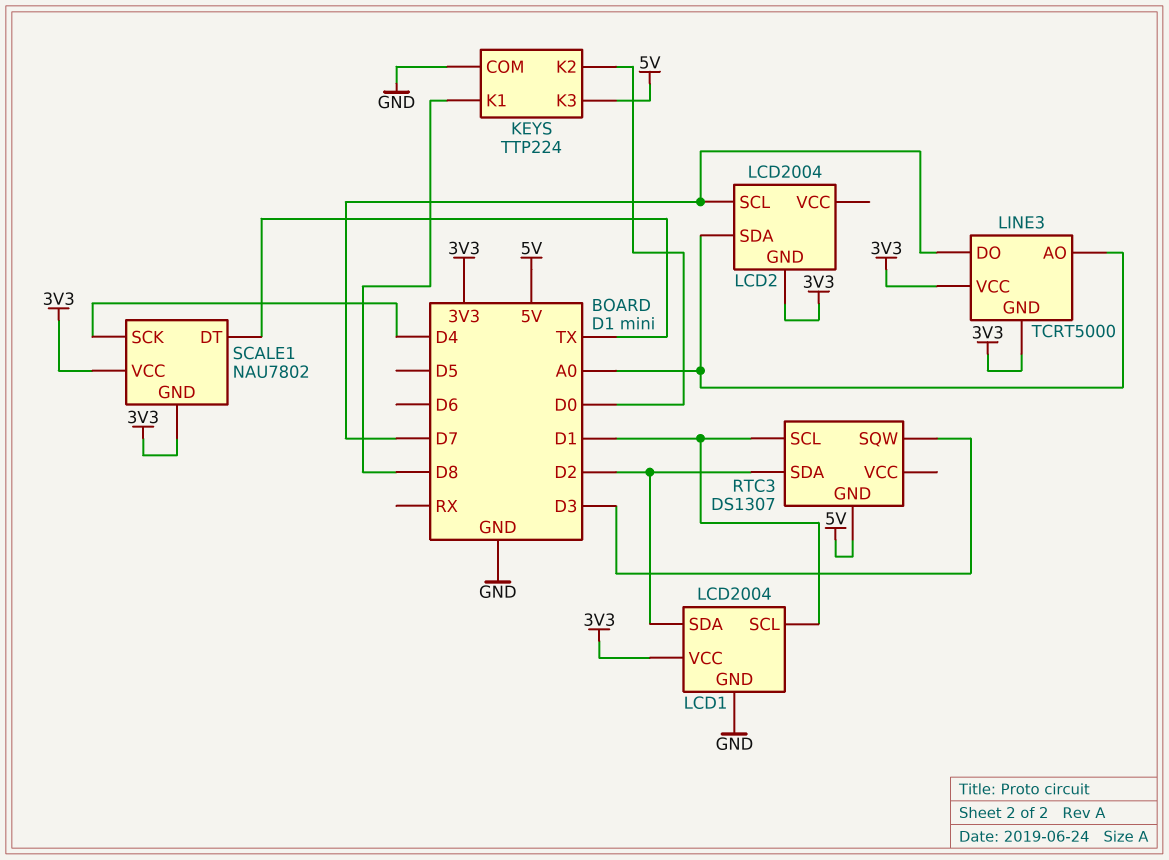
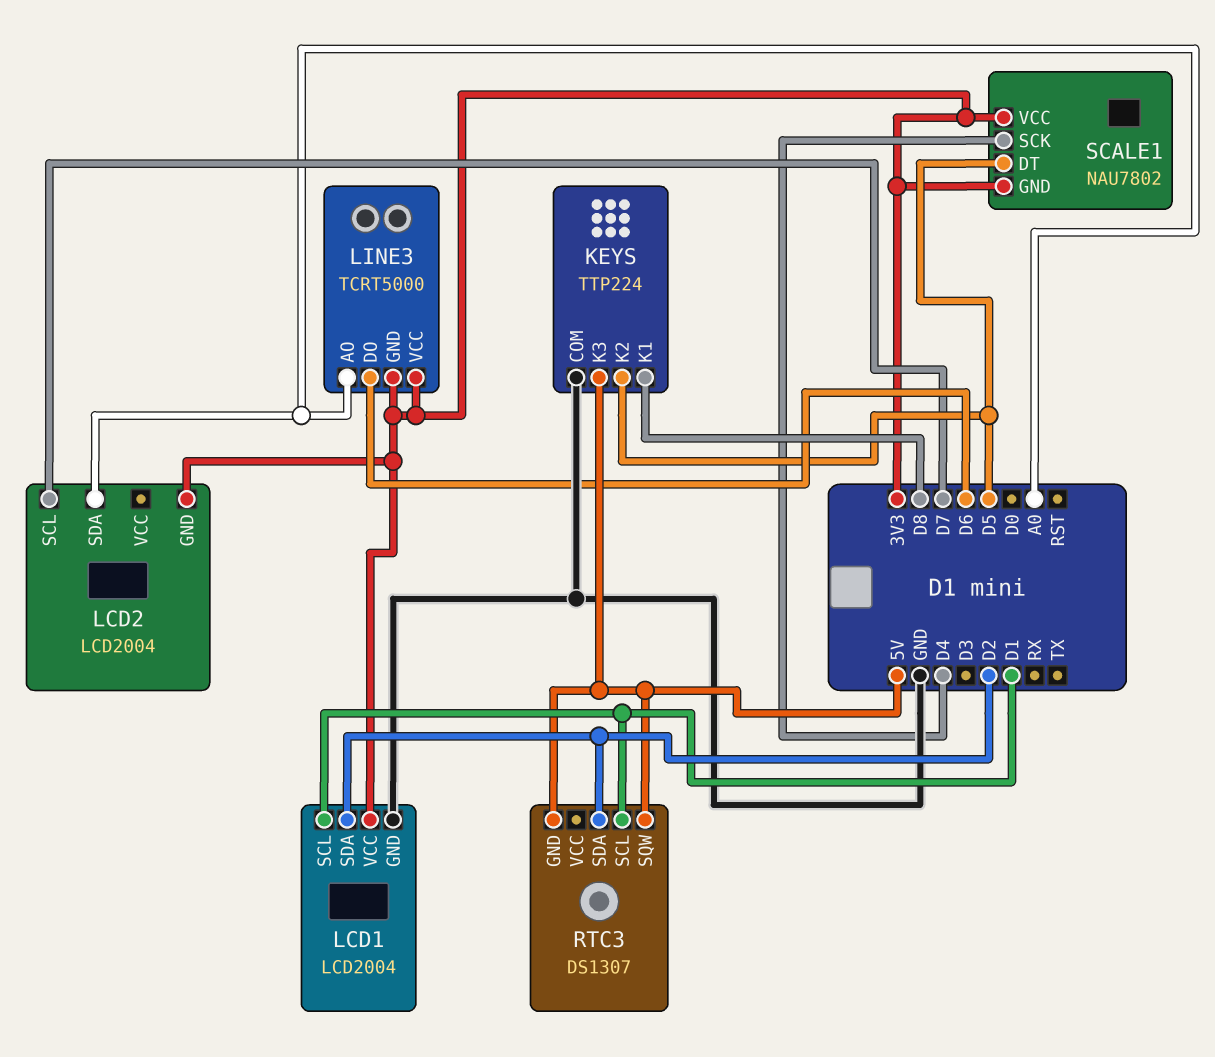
KEYS pin K2: D0 -> D5
LINE3 pin DO: D7 -> D6
RTC3 pin SQW: D3 -> 5V
SCALE1 pin DT: TX -> D5

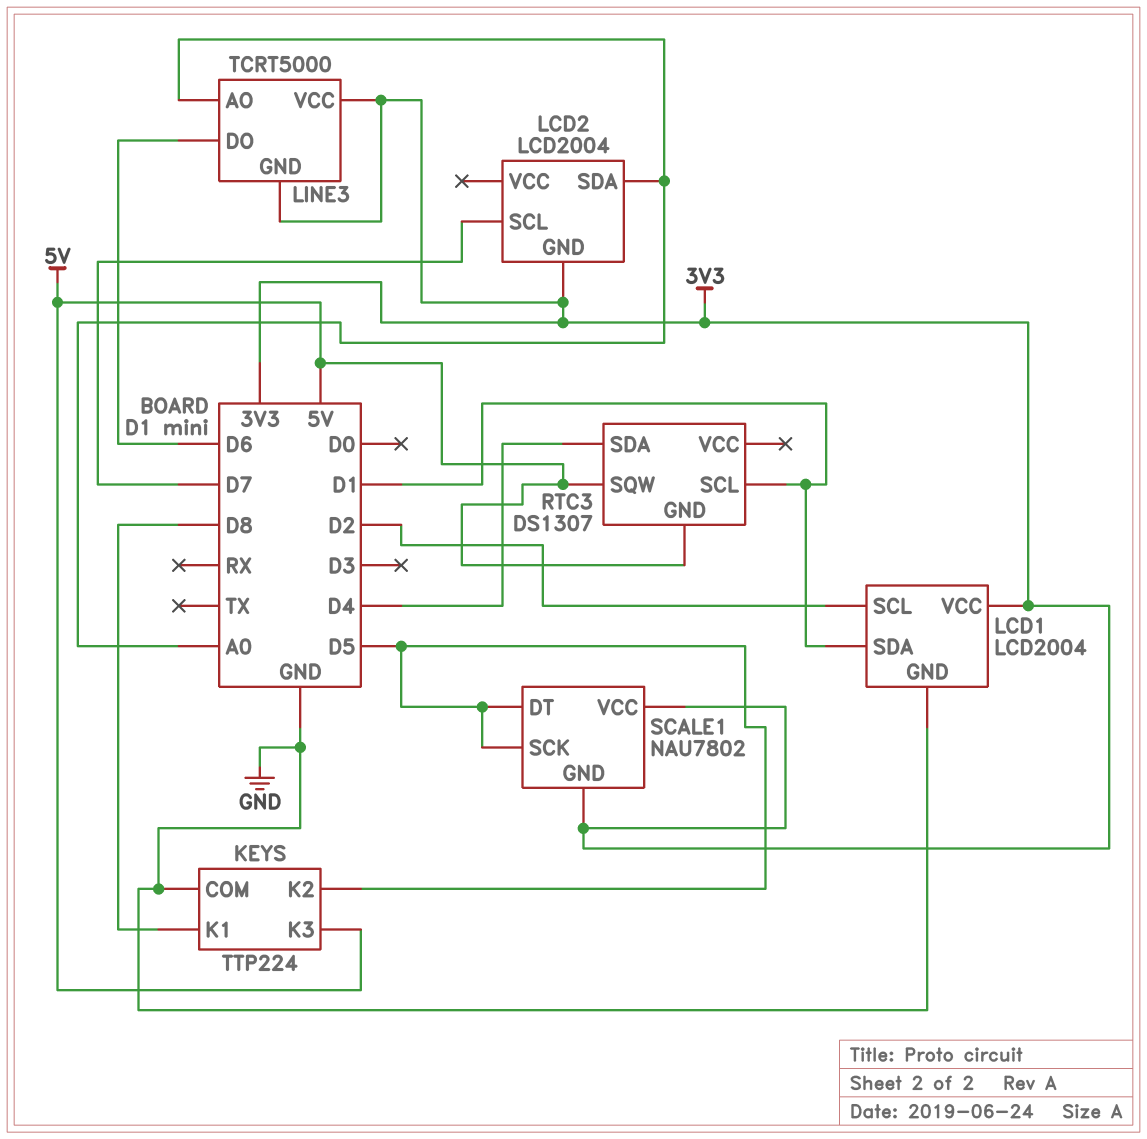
LCD1 pin SCL: D1 -> D2
LCD1 pin SDA: D2 -> D1
RTC3 pin SDA: D2 -> D4
SCALE1 pin SCK: D4 -> D5

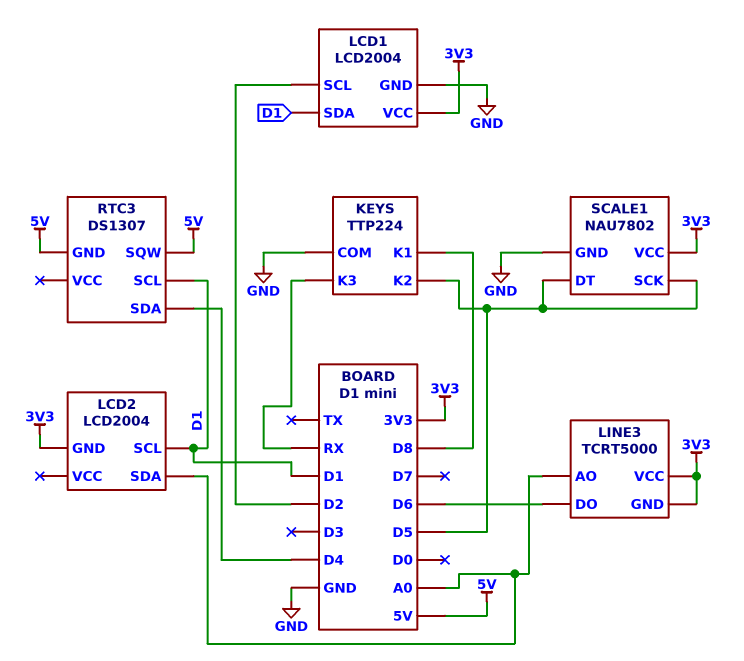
KEYS pin K3: 5V -> RX
LCD2 pin SCL: D7 -> D1
SCALE1 pin GND: 3V3 -> GND

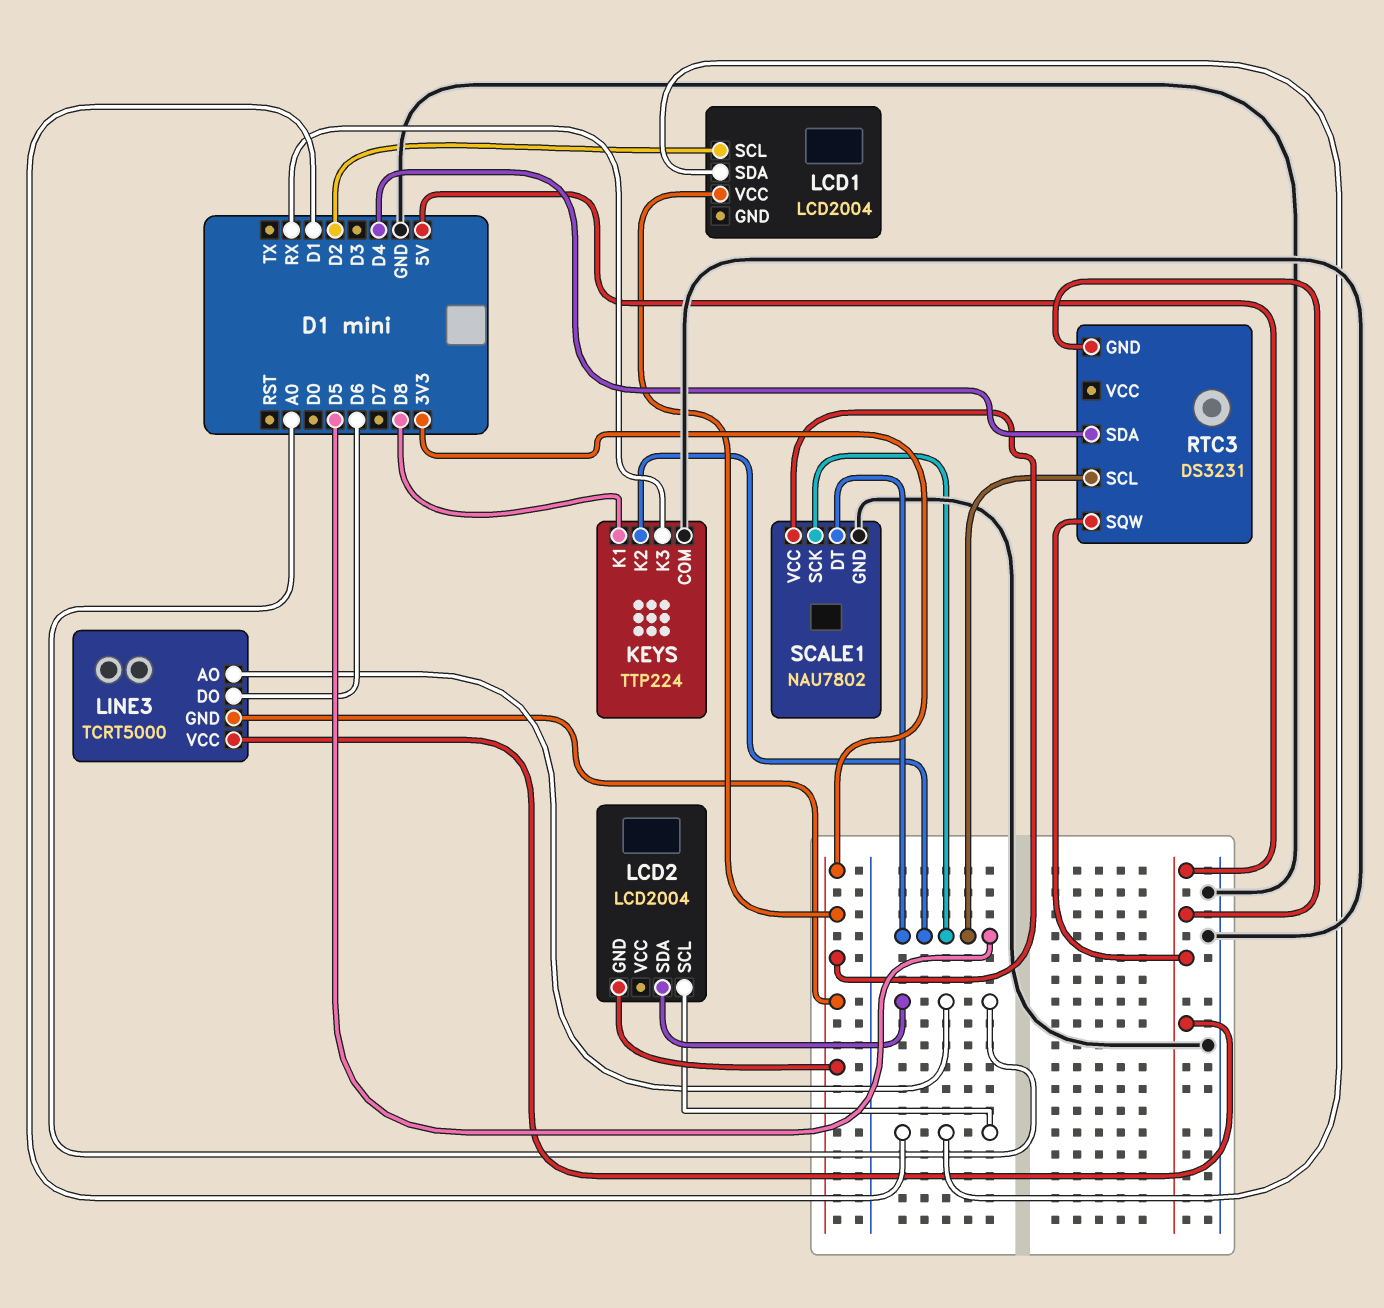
LCD1 pin GND: GND -> none
LINE3 pin VCC: 3V3 -> 5V
RTC3: DS1307 -> DS3231
RTC3 pin SCL: D1 -> D5

